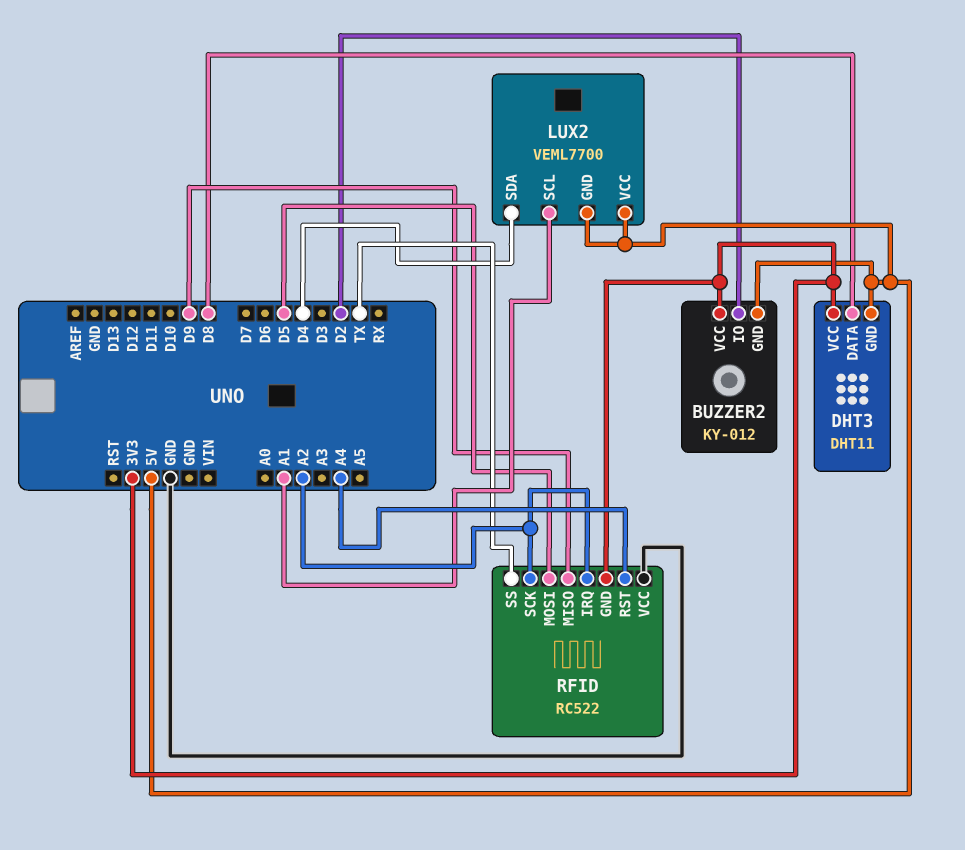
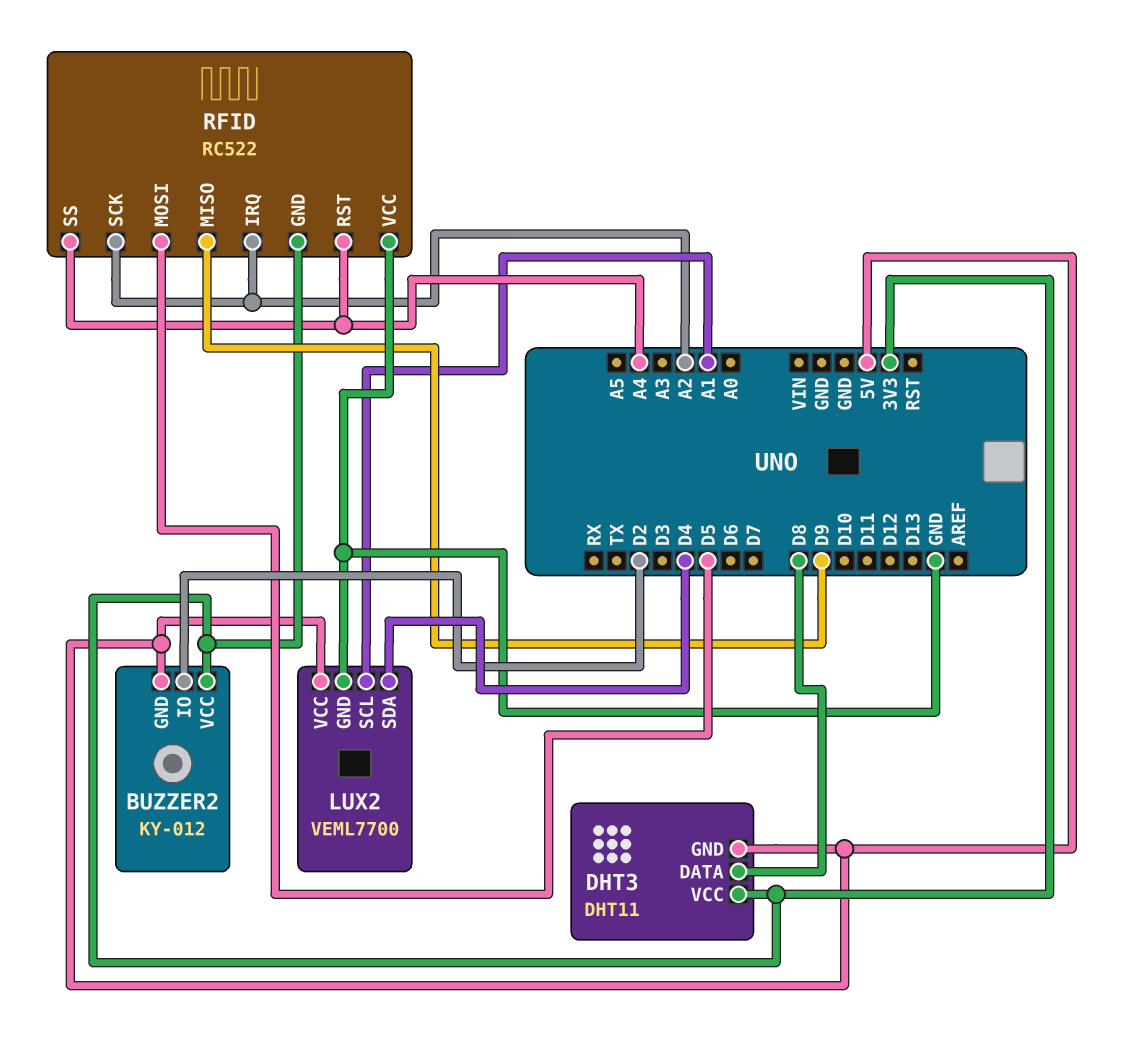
LUX2 pin GND: 5V -> GND
RFID pin SS: TX -> A4

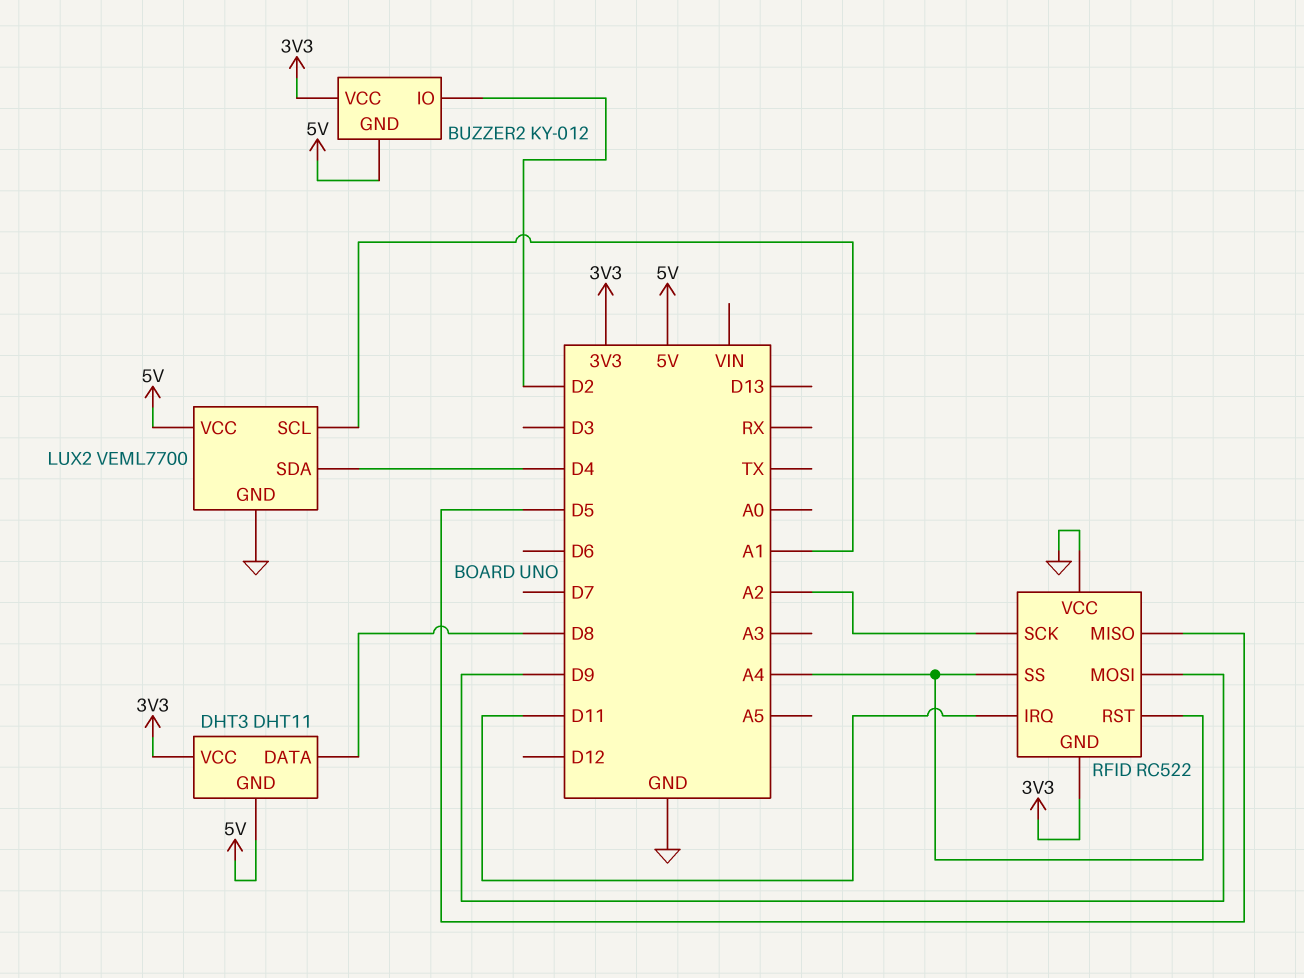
RFID pin IRQ: A2 -> D11
RFID pin MISO: D9 -> D5
RFID pin MOSI: D5 -> D9

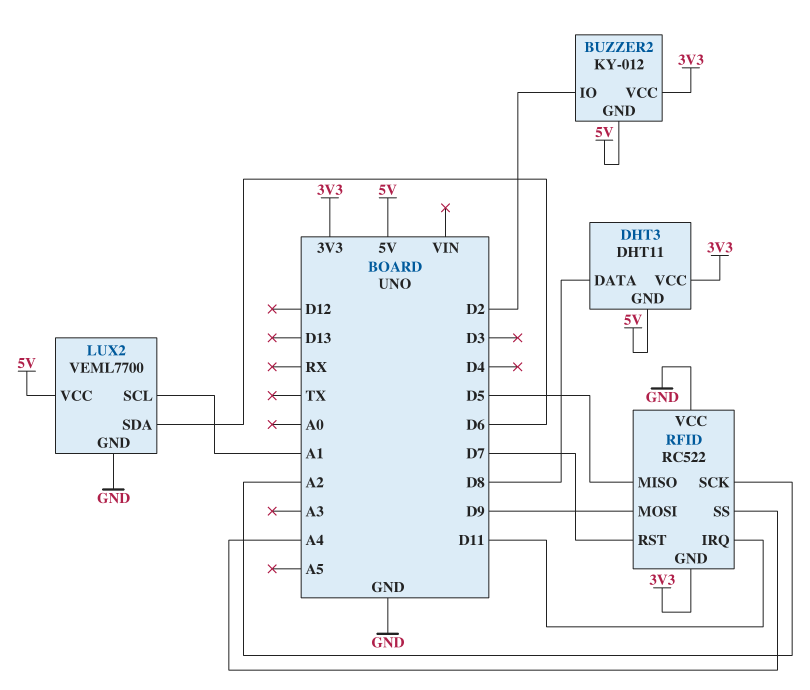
LUX2 pin SDA: D4 -> D6
RFID pin RST: A4 -> D7

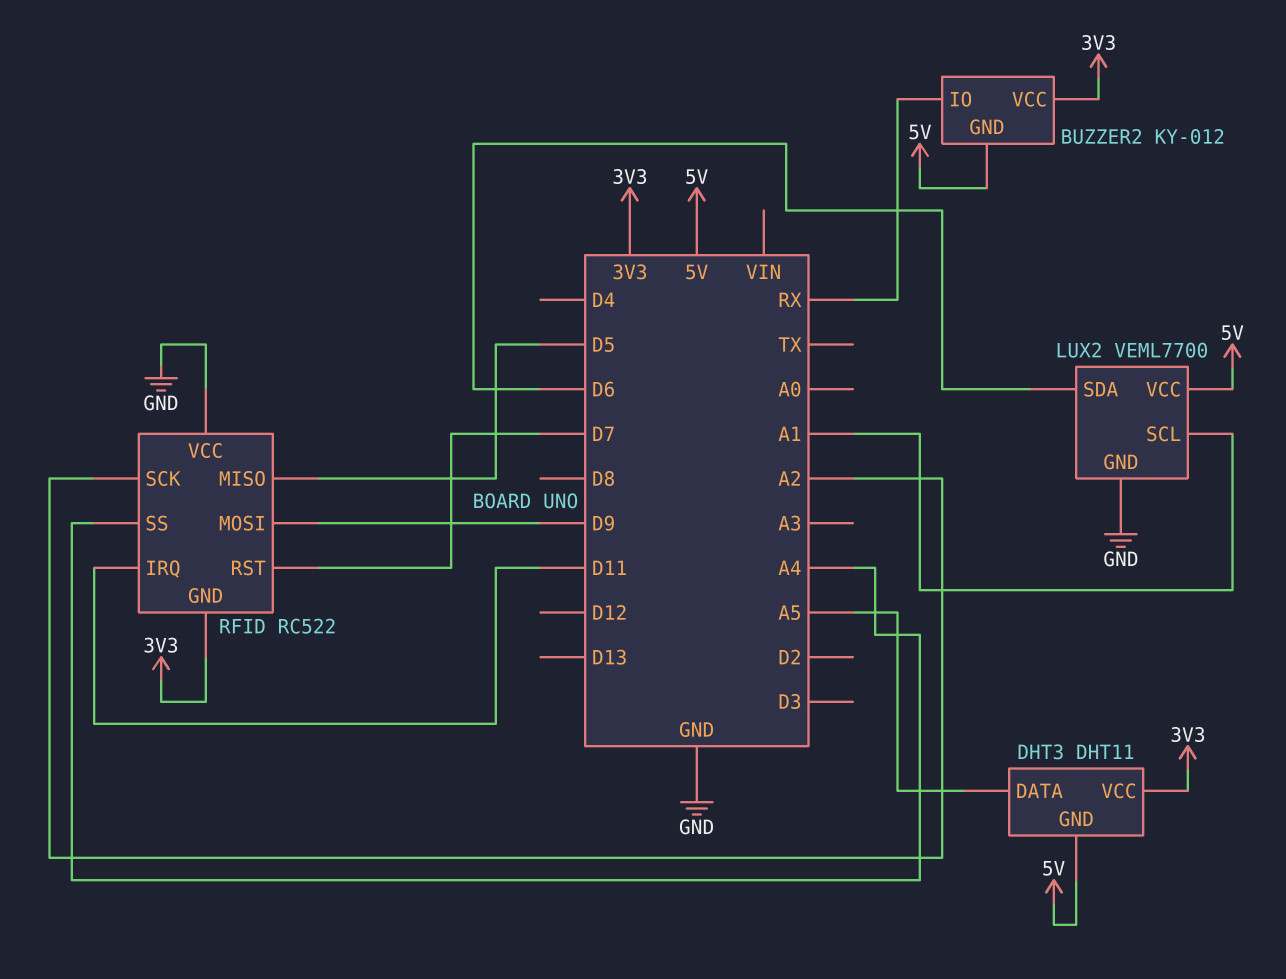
BUZZER2 pin IO: D2 -> RX
DHT3 pin DATA: D8 -> A5

